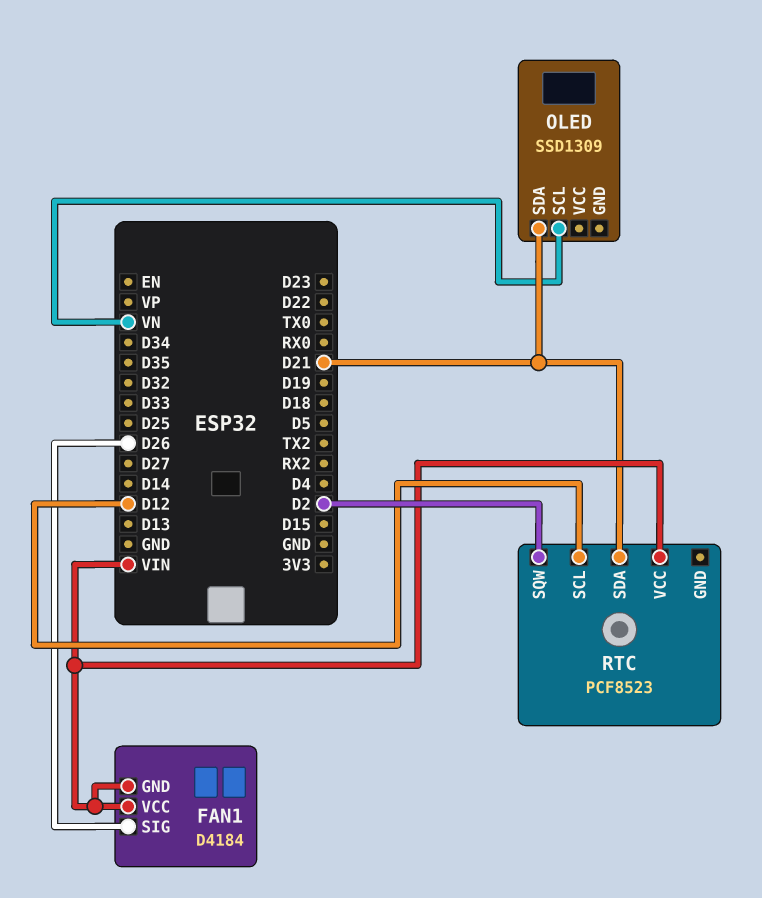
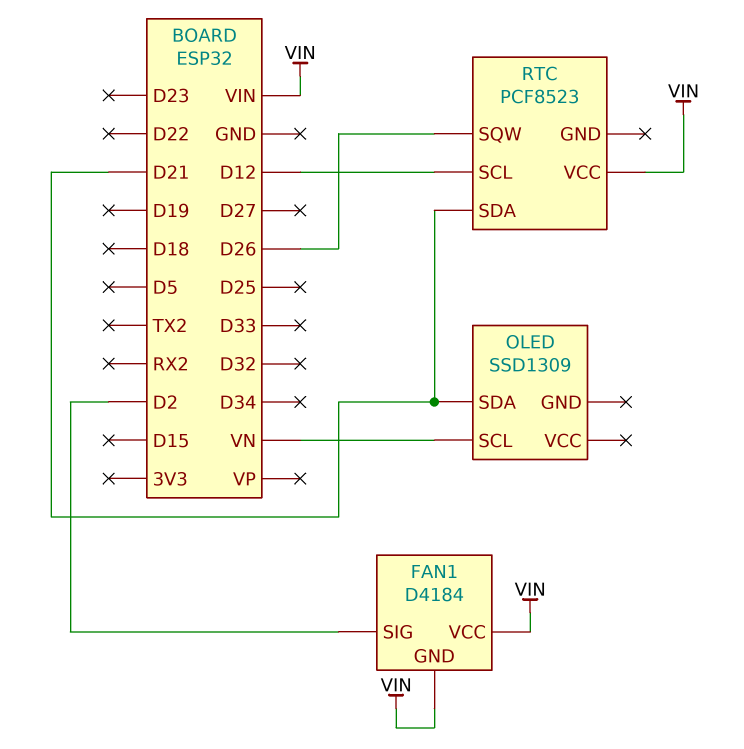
FAN1 pin SIG: D26 -> D2
RTC pin SQW: D2 -> D26

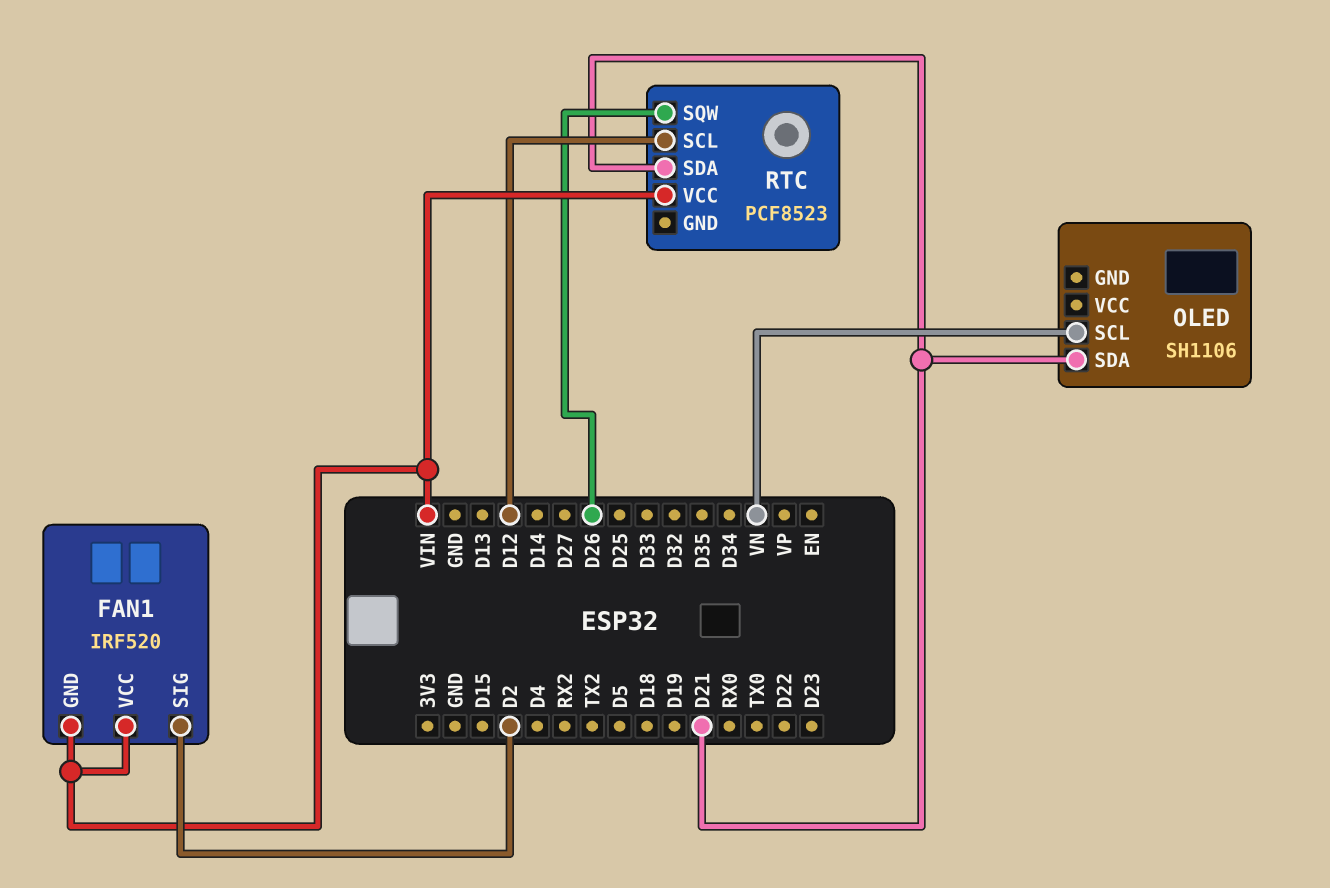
FAN1: D4184 -> IRF520
OLED: SSD1309 -> SH1106

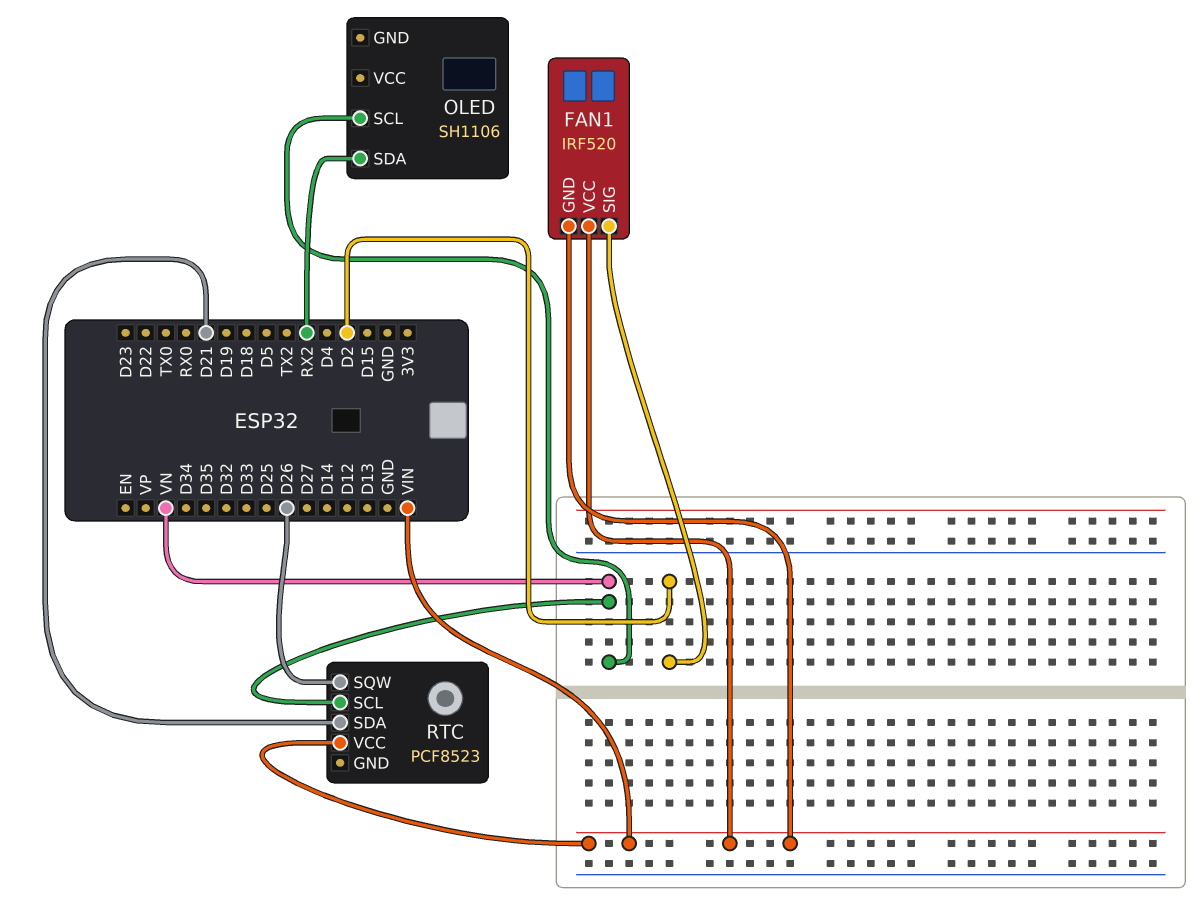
OLED pin SDA: D21 -> RX2
RTC pin SCL: D12 -> VN

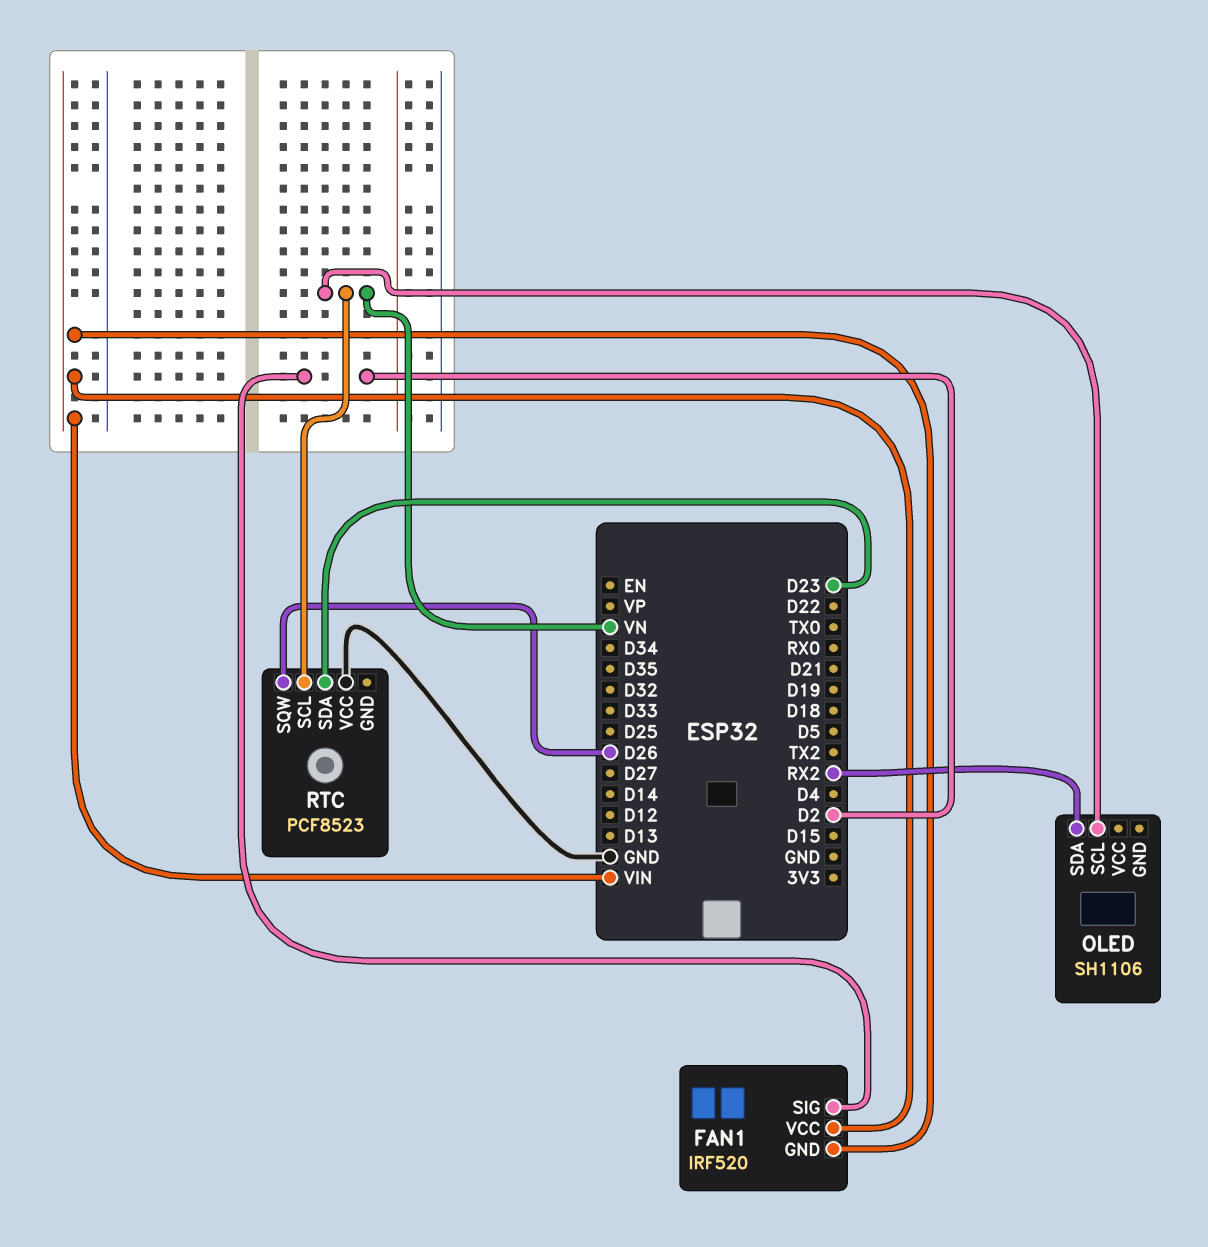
RTC pin SDA: D21 -> D23
RTC pin VCC: VIN -> GND

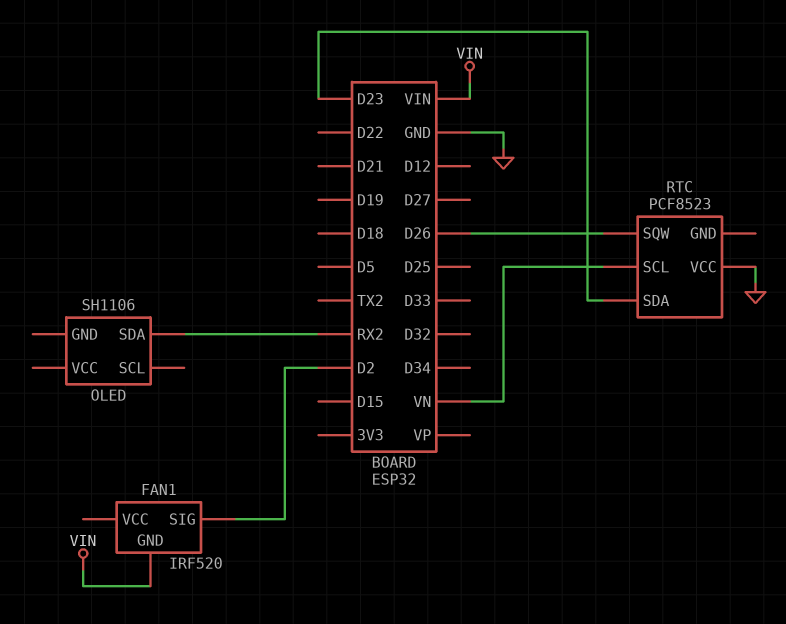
FAN1 pin VCC: VIN -> none
OLED pin SCL: VN -> none

